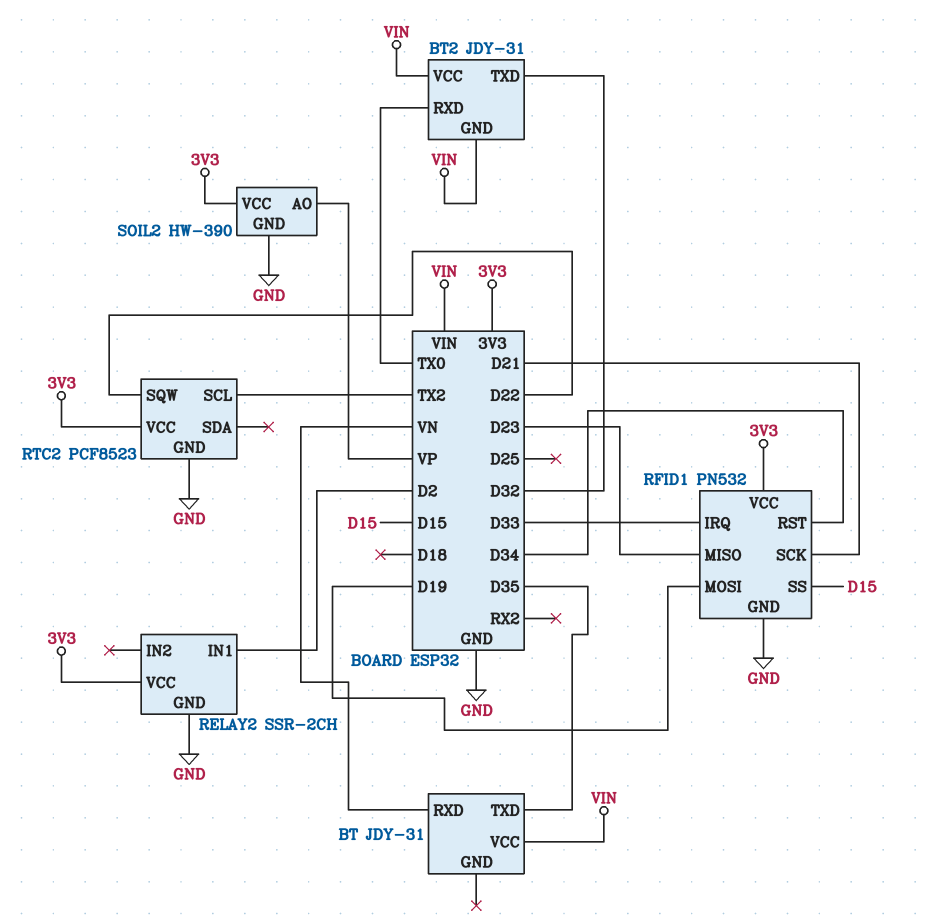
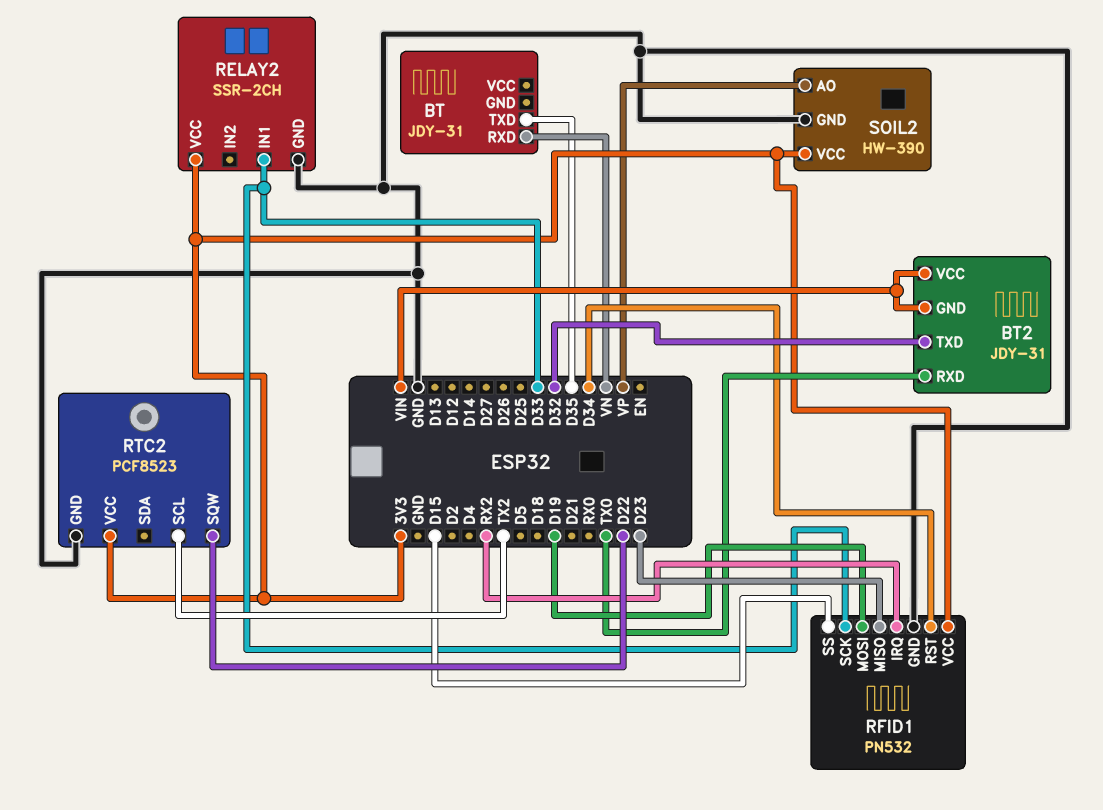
BT pin VCC: VIN -> none
RELAY2 pin IN1: D2 -> D33
RFID1 pin IRQ: D33 -> RX2
RFID1 pin SCK: D21 -> D33

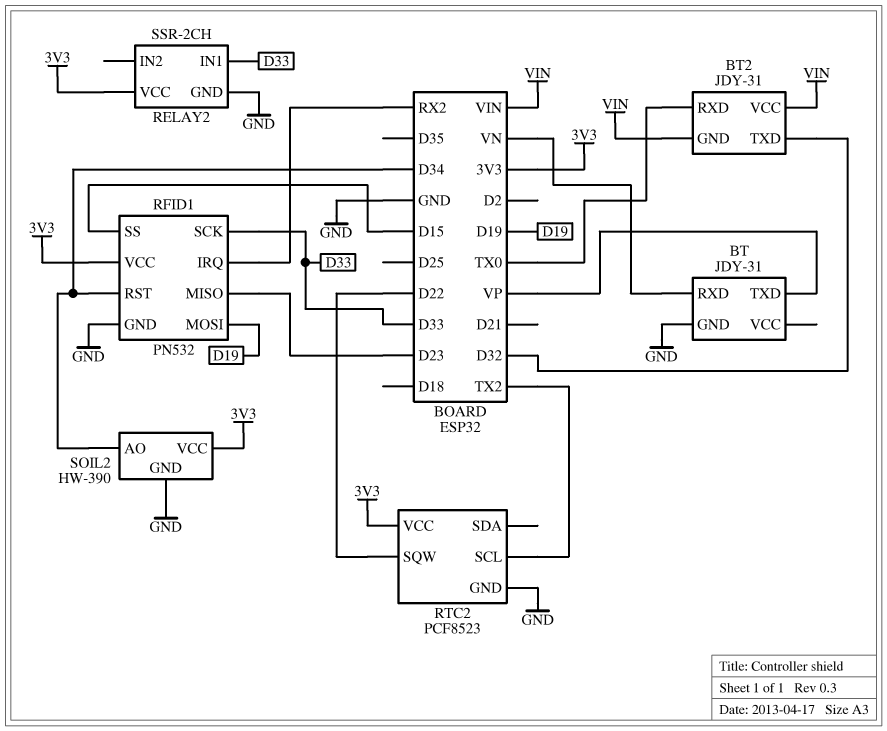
BT pin GND: none -> GND
BT pin TXD: D35 -> VP
SOIL2 pin AO: VP -> D34

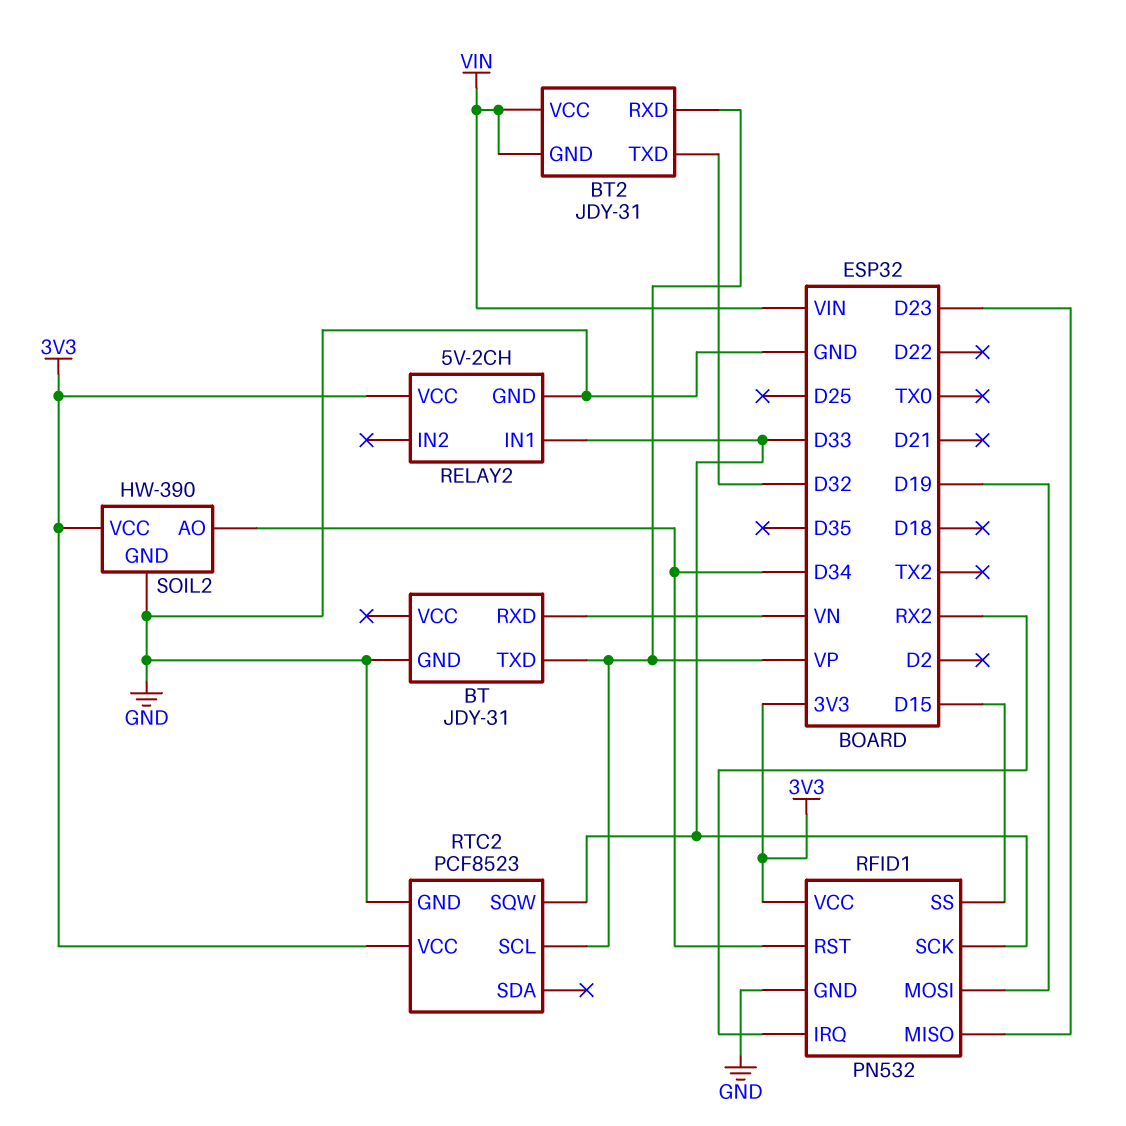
BT2 pin RXD: TX0 -> VP
RELAY2: SSR-2CH -> 5V-2CH
RTC2 pin SCL: TX2 -> VP
RTC2 pin SQW: D22 -> D33

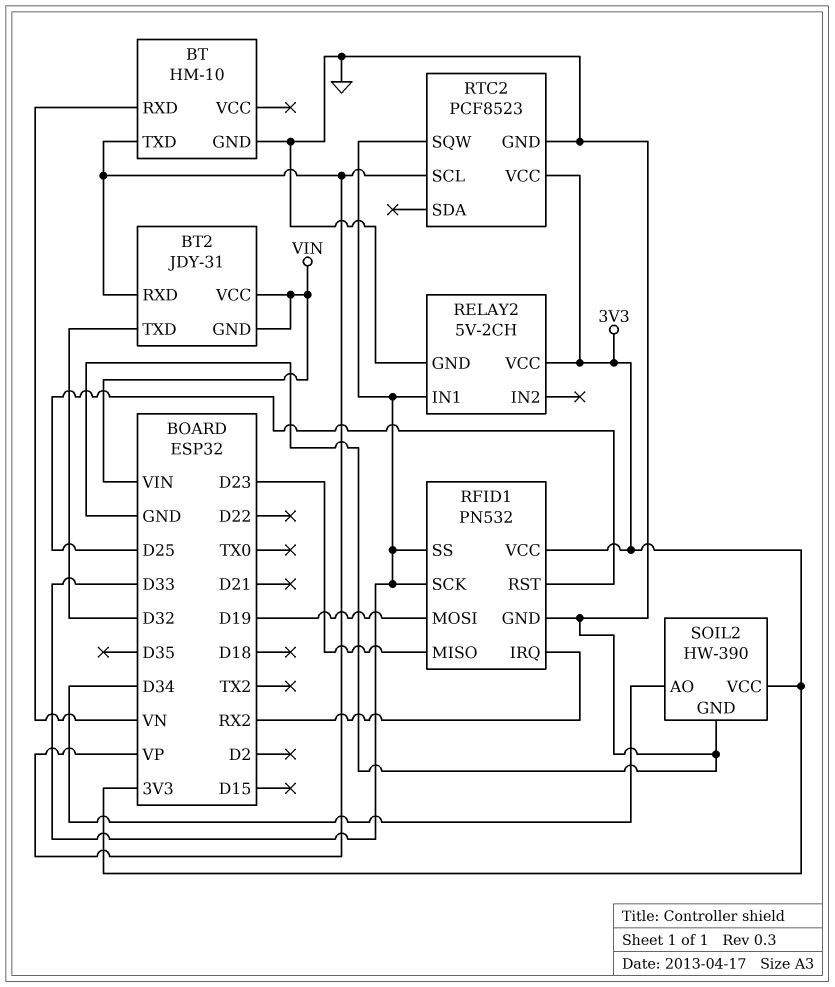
BT: JDY-31 -> HM-10
RFID1 pin RST: D34 -> D25
RFID1 pin SS: D15 -> D33

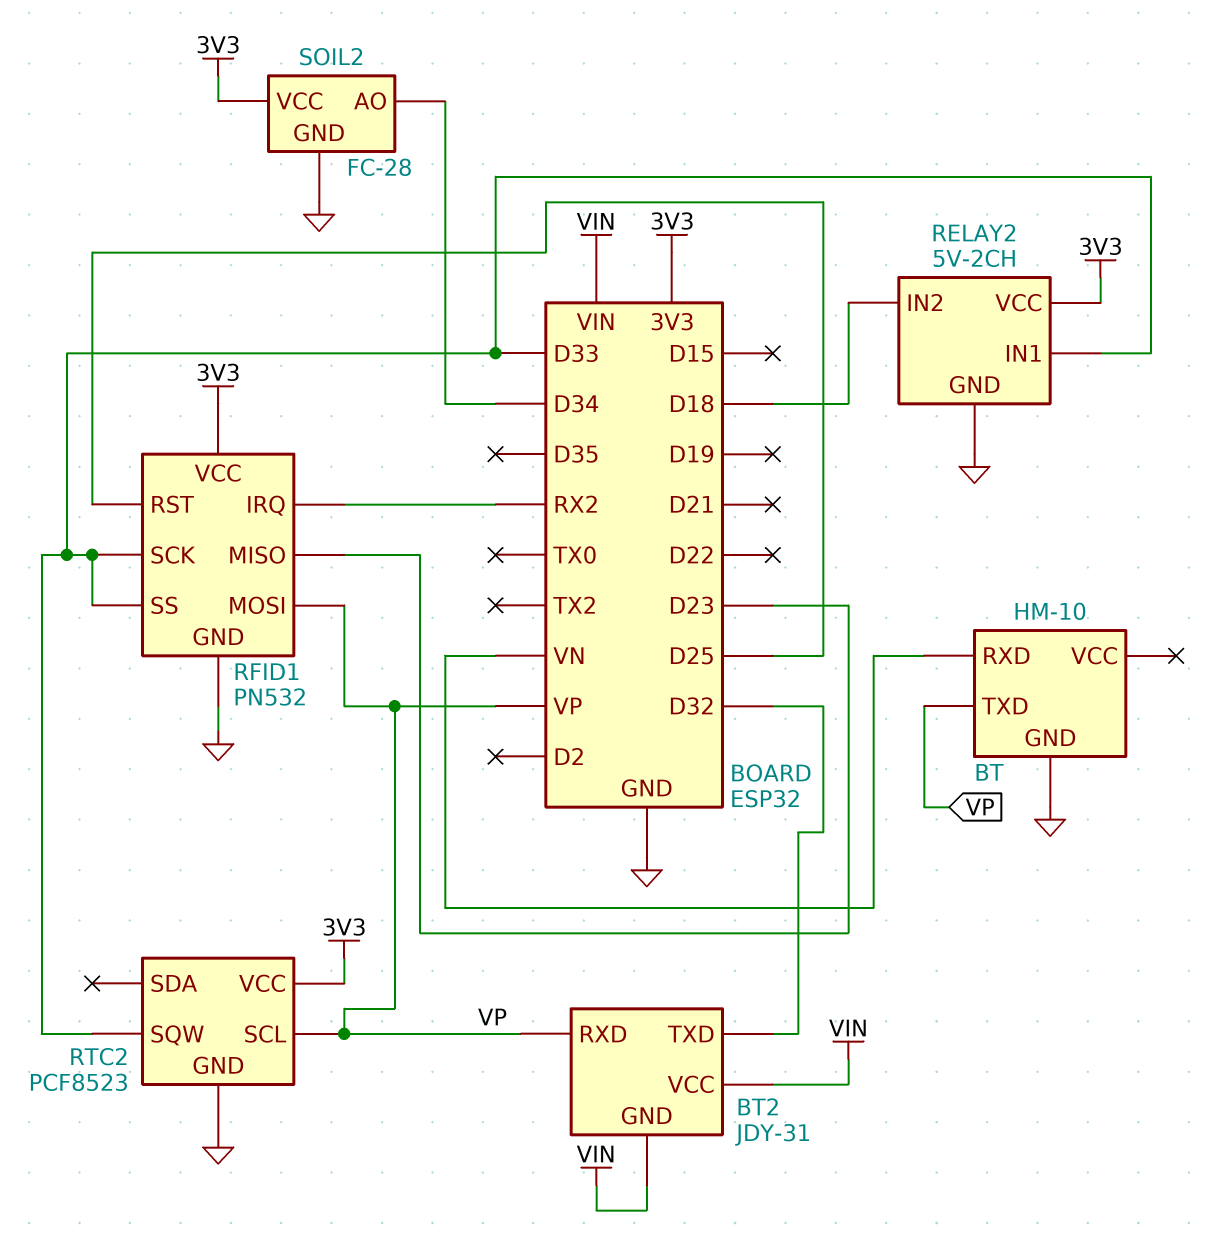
RELAY2 pin IN2: none -> D18
RFID1 pin MOSI: D19 -> VP
SOIL2: HW-390 -> FC-28

